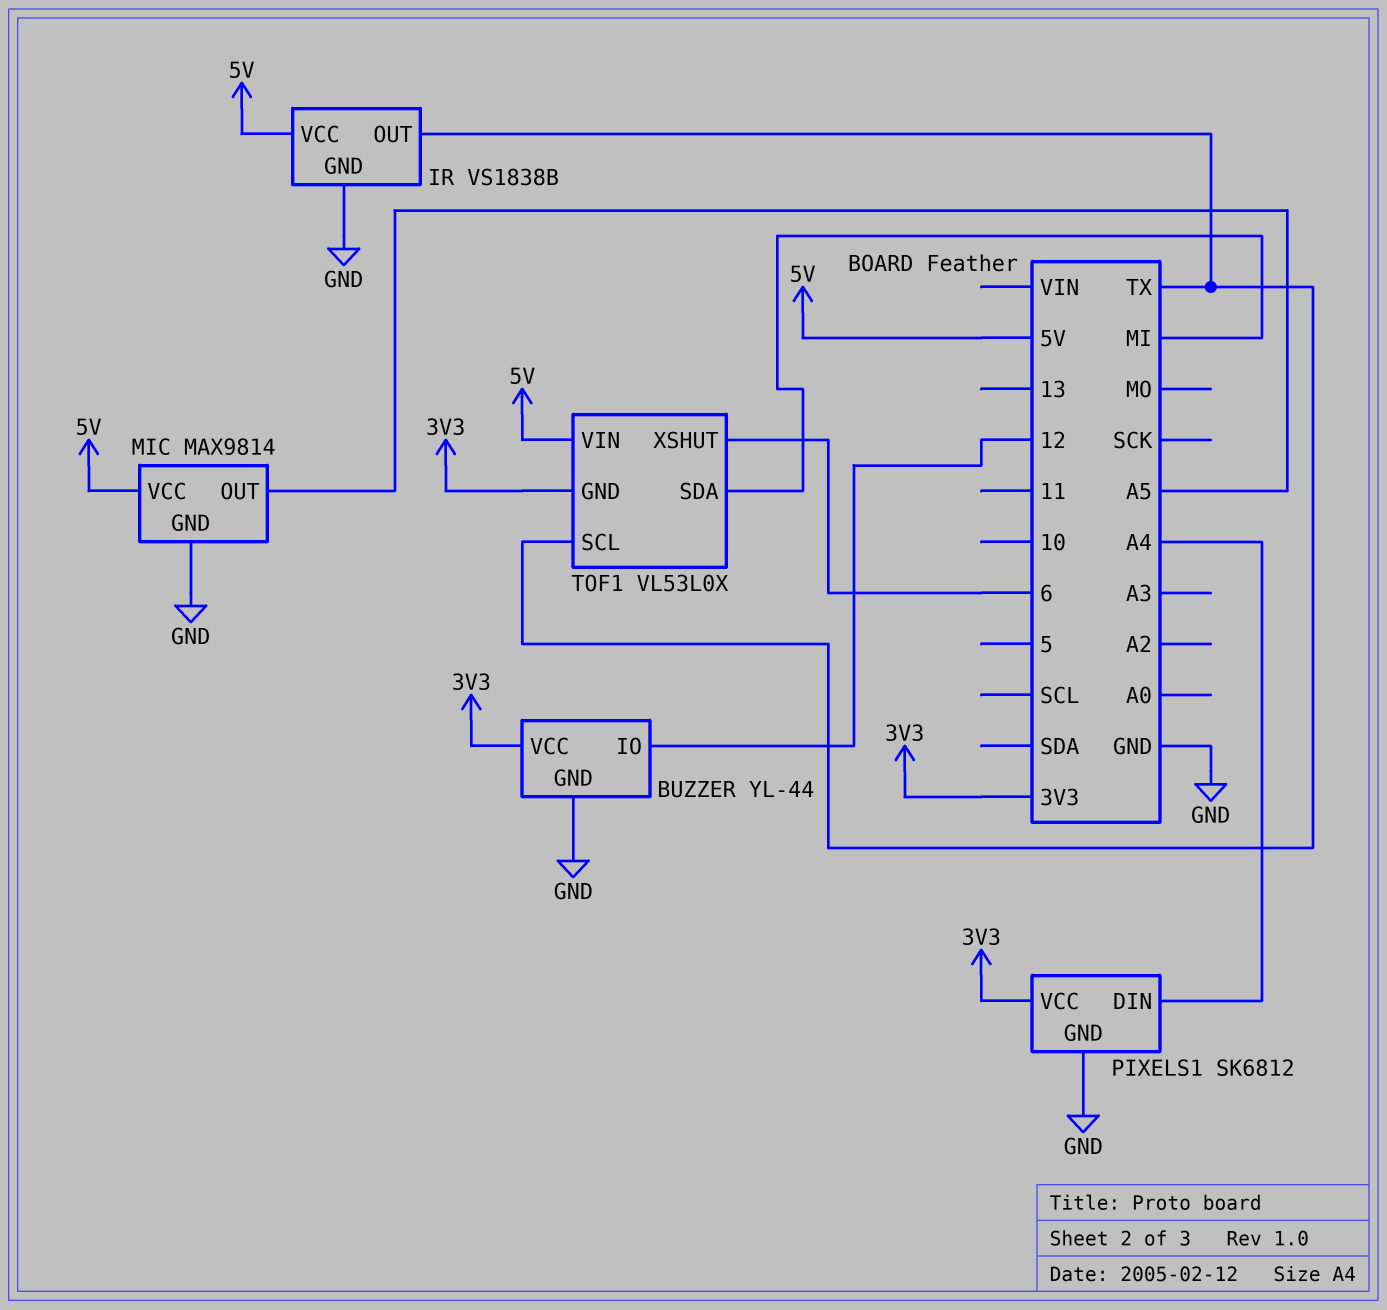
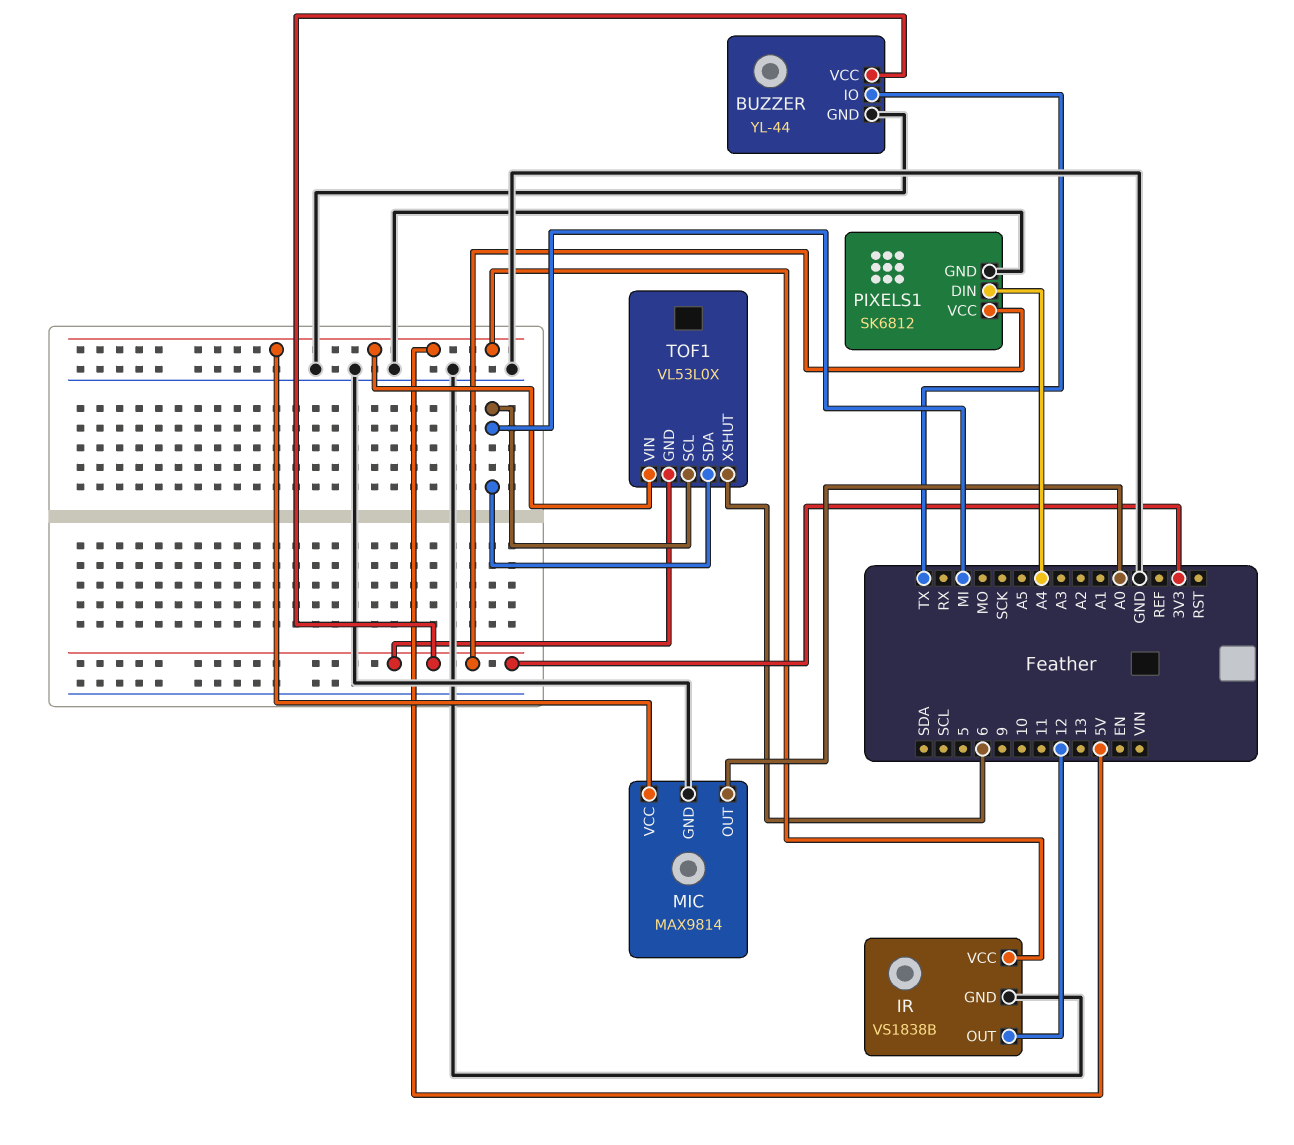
BUZZER pin IO: 12 -> TX
IR pin OUT: TX -> 12
MIC pin OUT: A5 -> A0
TOF1 pin SCL: TX -> MI

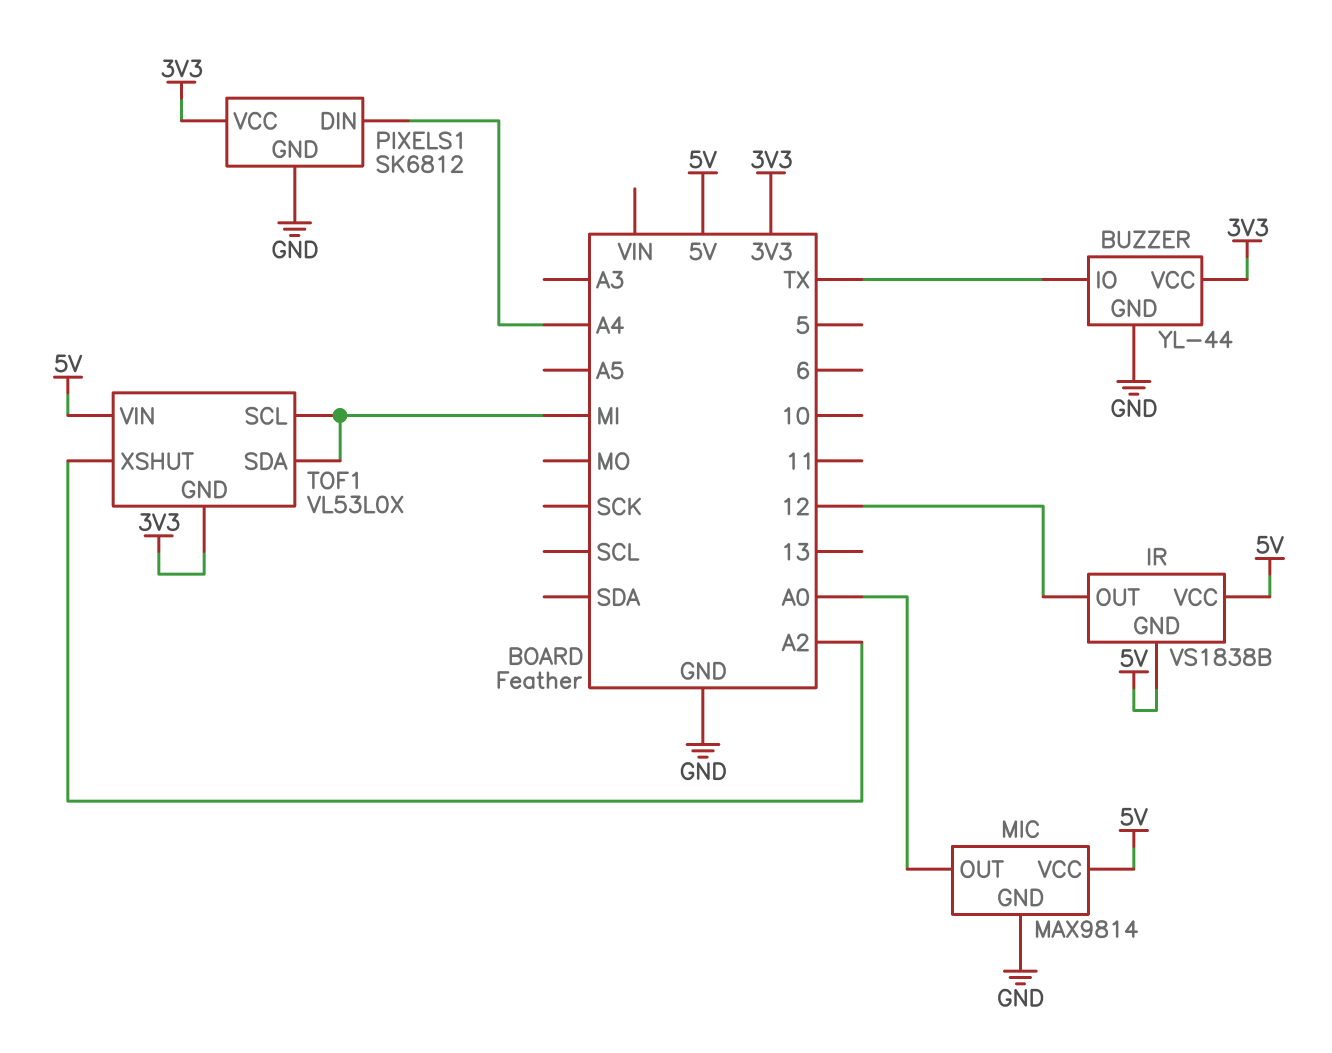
IR pin GND: GND -> 5V
TOF1 pin XSHUT: 6 -> A2

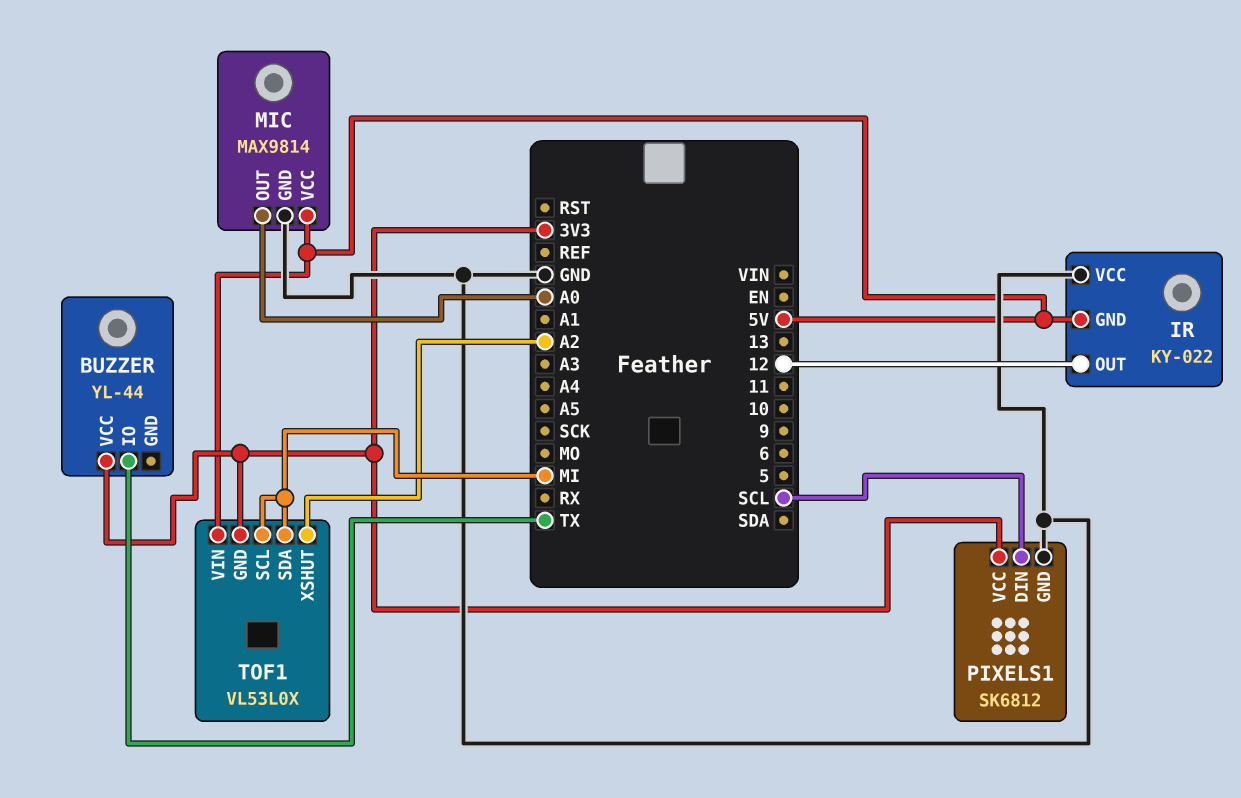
BUZZER pin GND: GND -> none
IR: VS1838B -> KY-022
IR pin VCC: 5V -> GND
PIXELS1 pin DIN: A4 -> SCL

